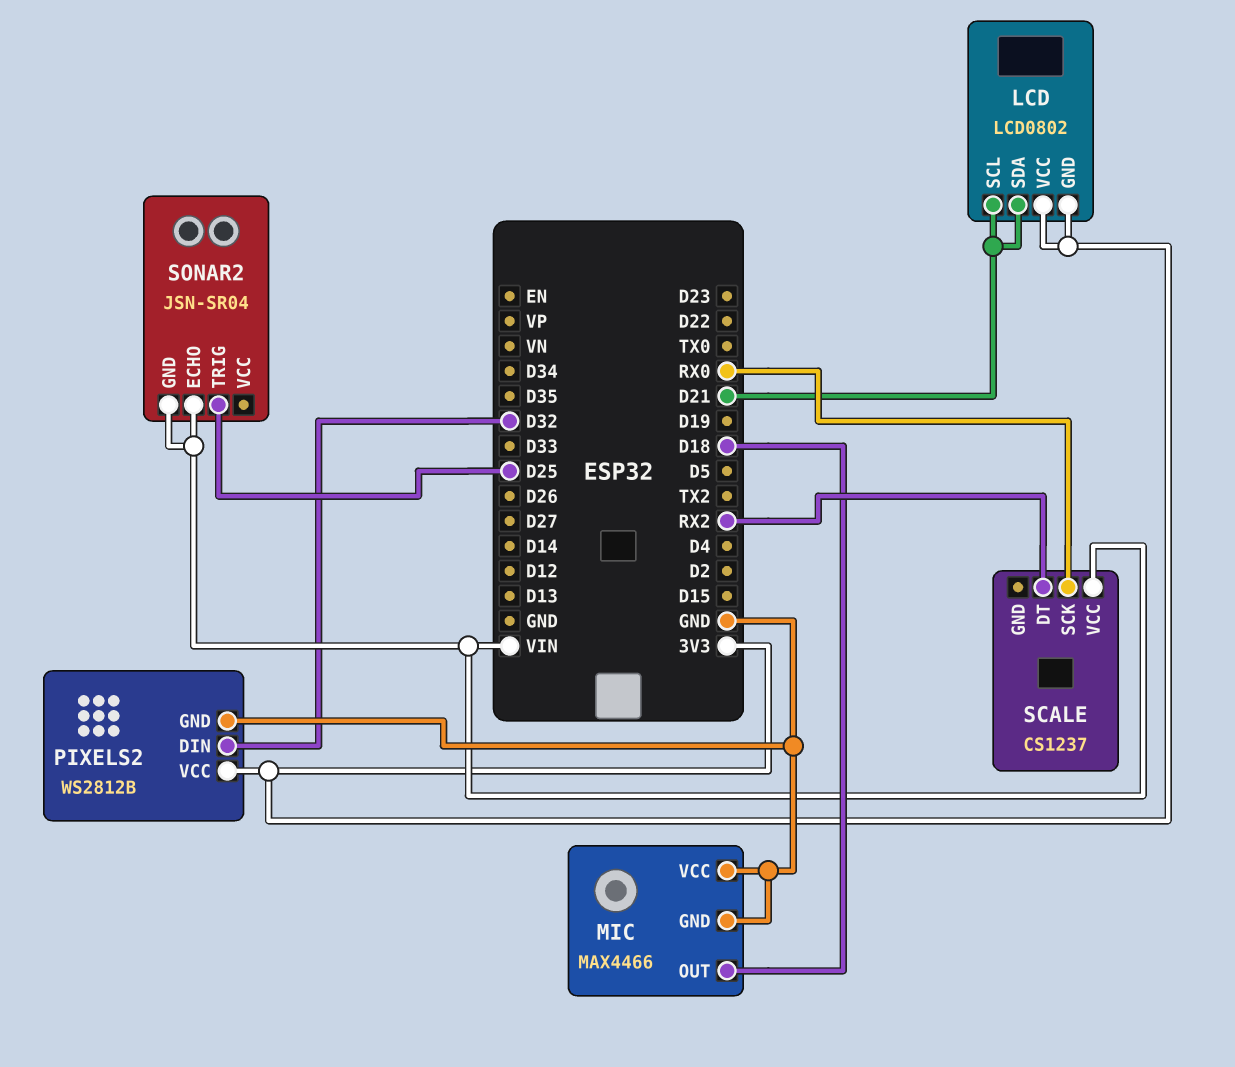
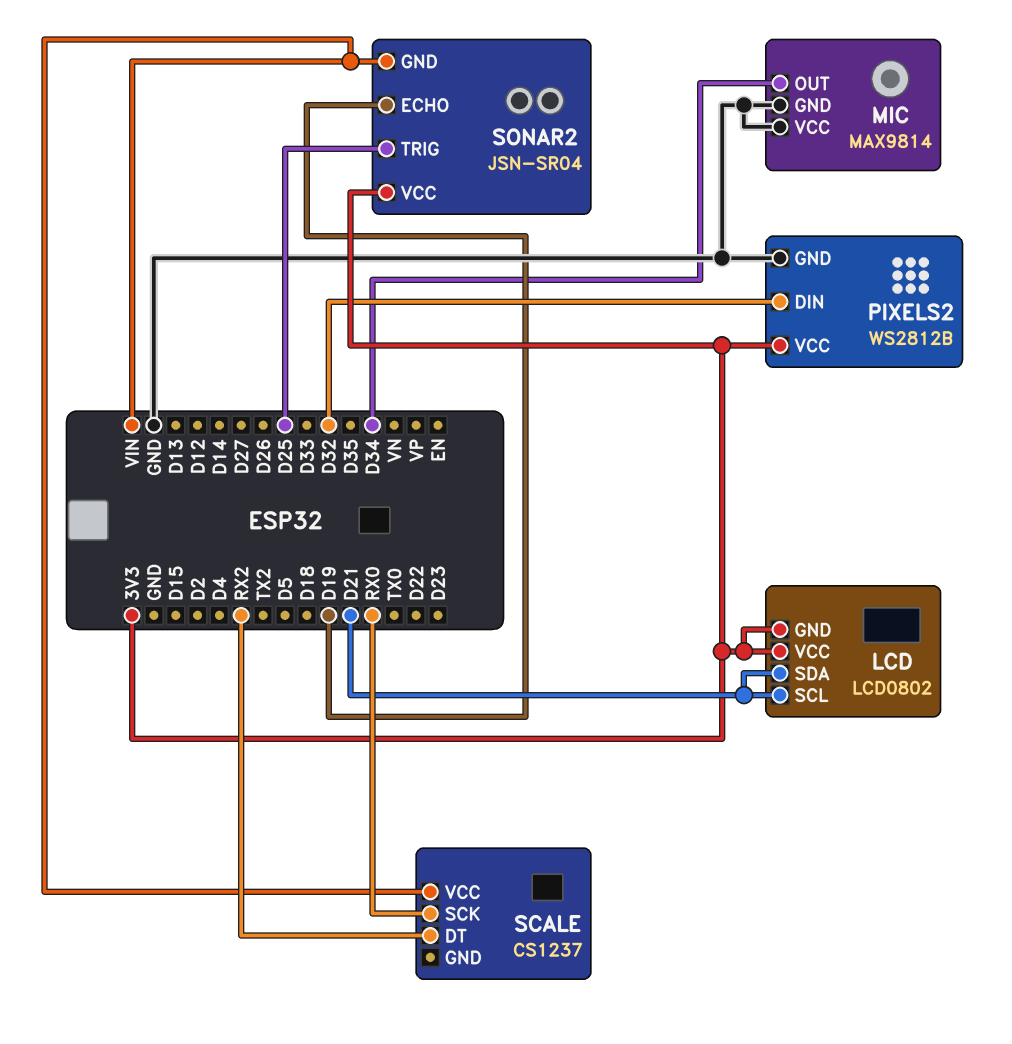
MIC: MAX4466 -> MAX9814
MIC pin OUT: D18 -> D34
SONAR2 pin ECHO: VIN -> D19
SONAR2 pin VCC: none -> 3V3

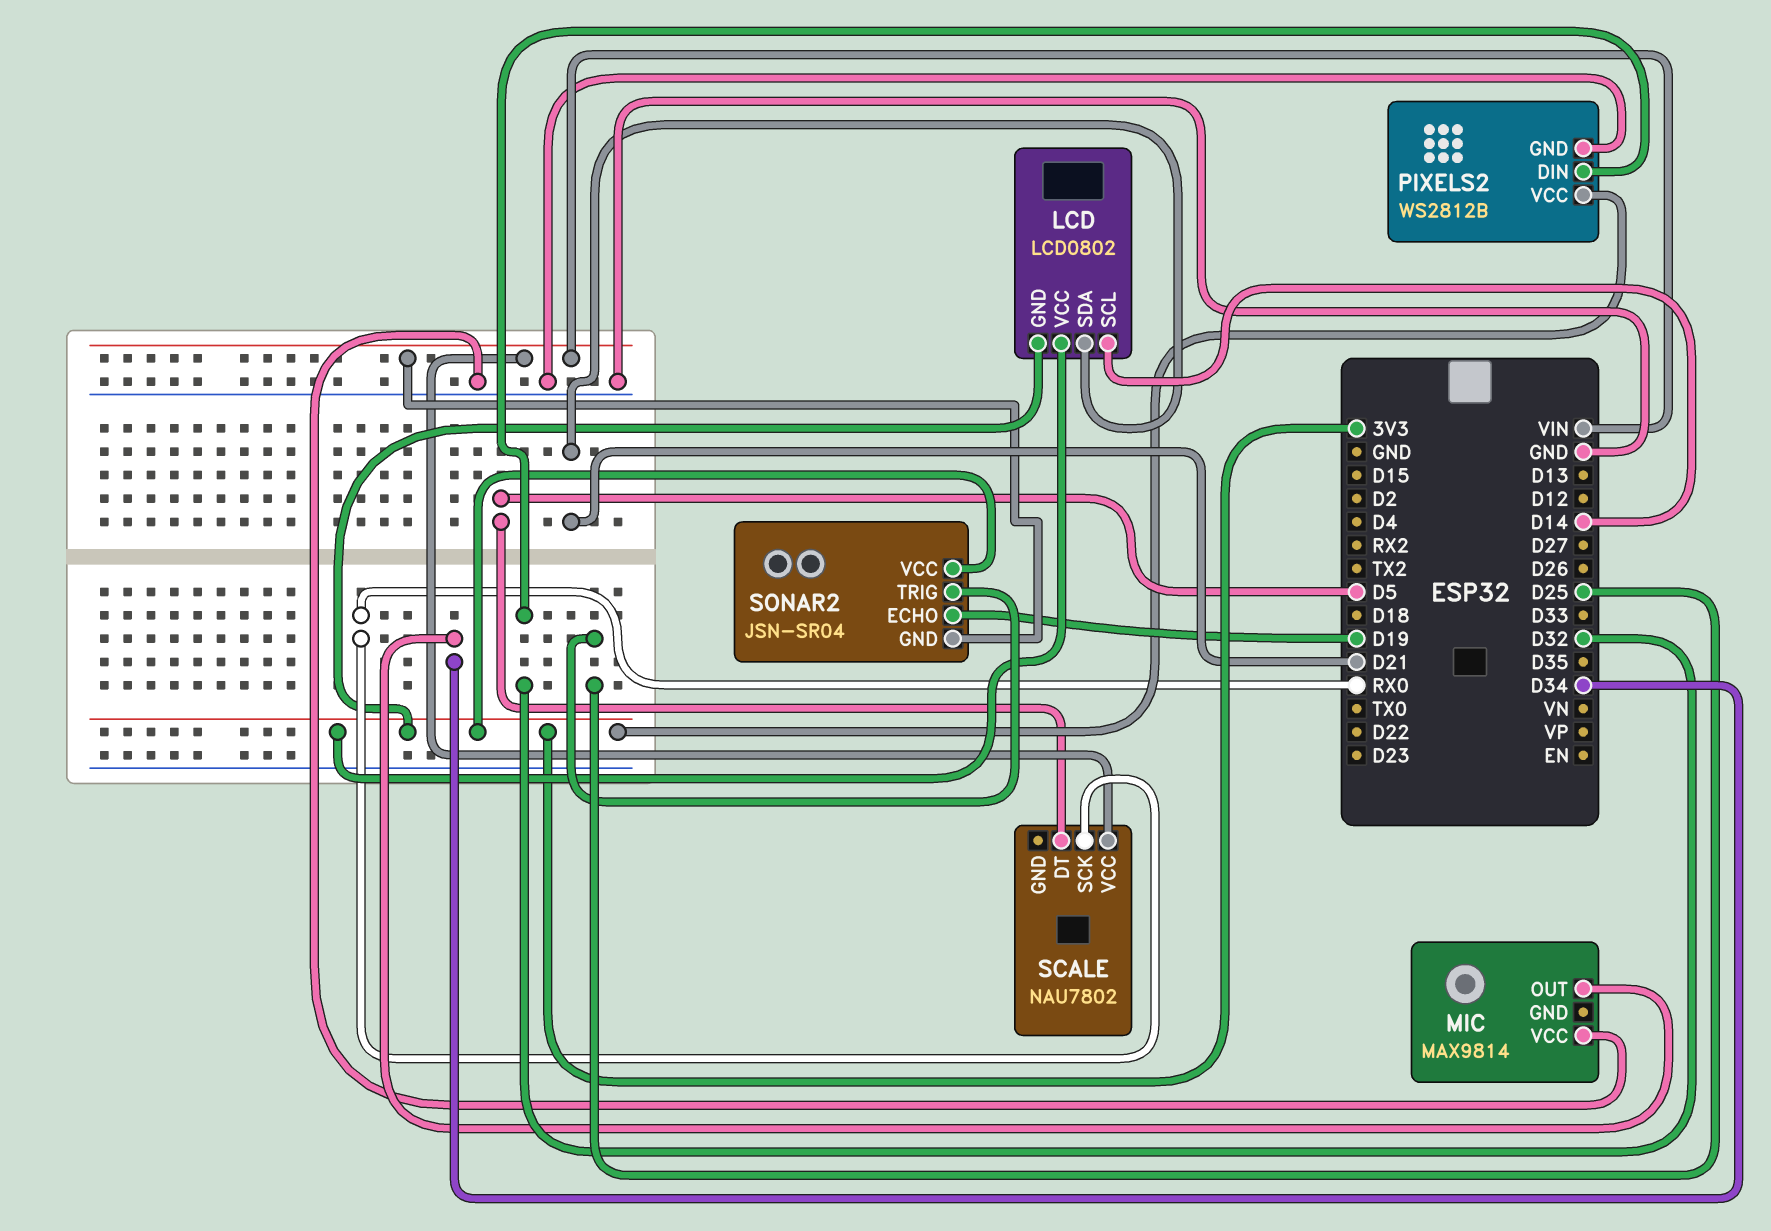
LCD pin SCL: D21 -> D14
MIC pin GND: GND -> none
SCALE: CS1237 -> NAU7802
SCALE pin DT: RX2 -> D5

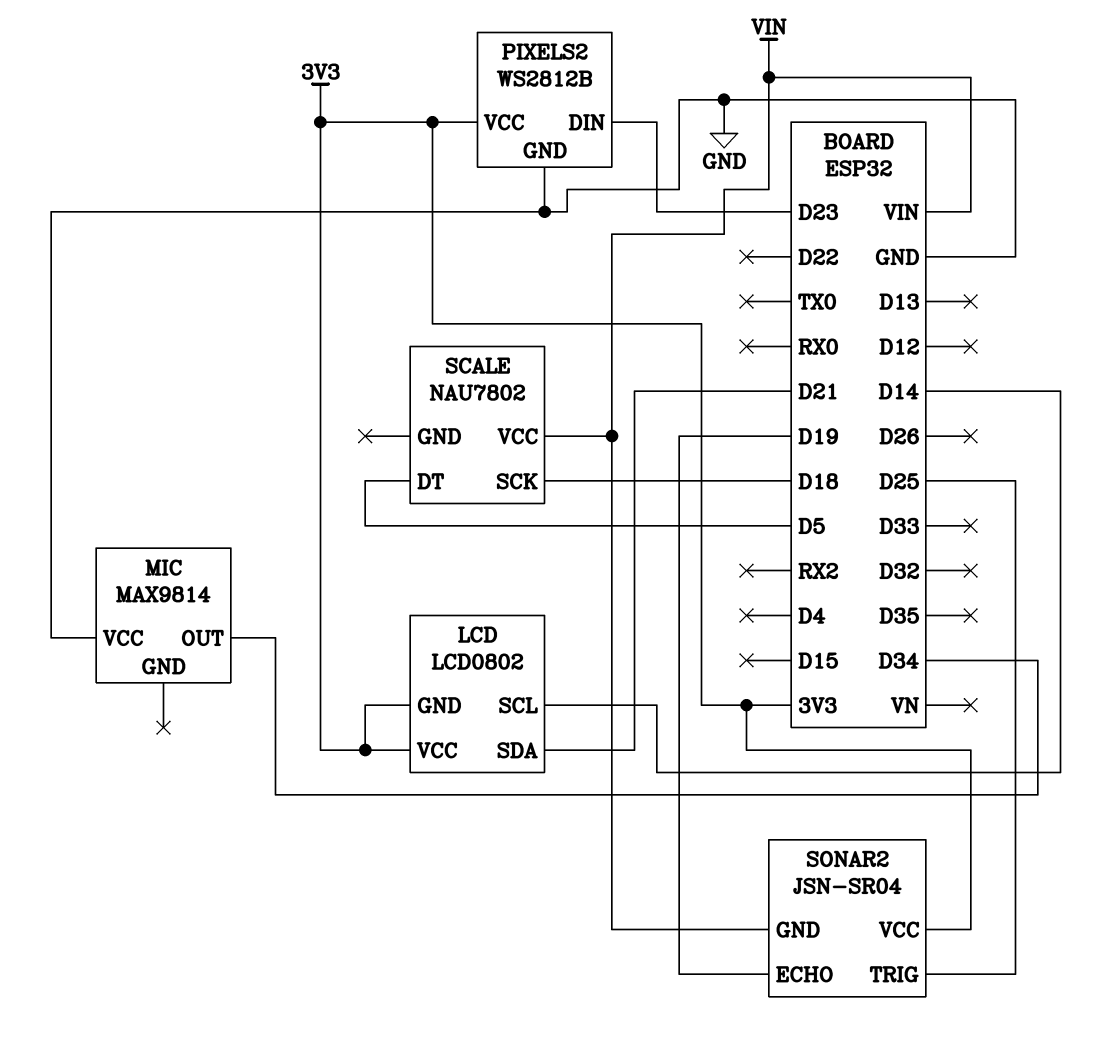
PIXELS2 pin DIN: D32 -> D23
SCALE pin SCK: RX0 -> D18

